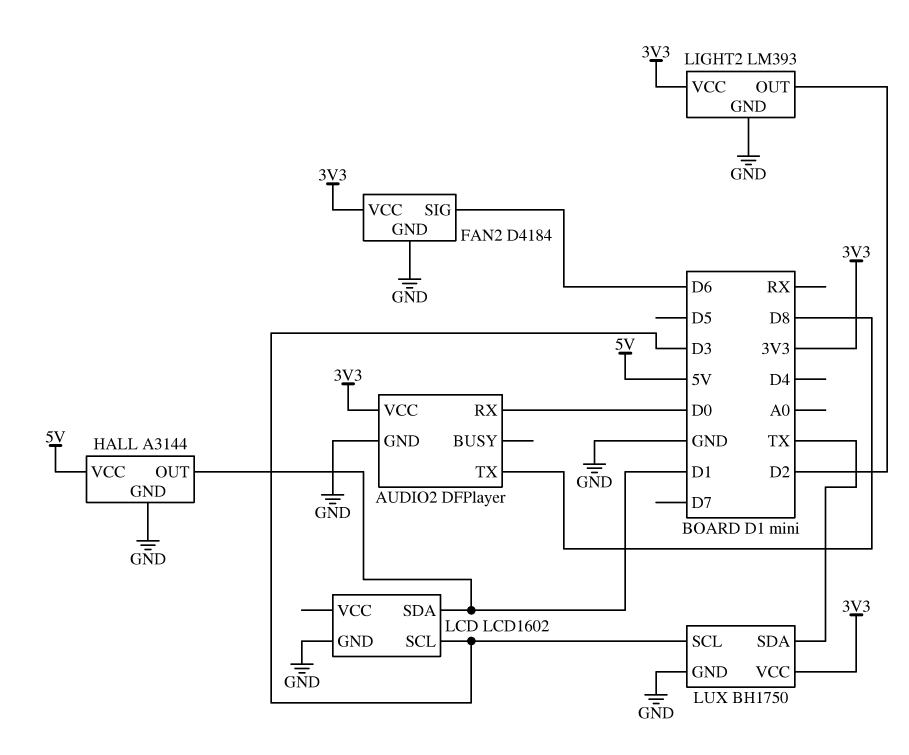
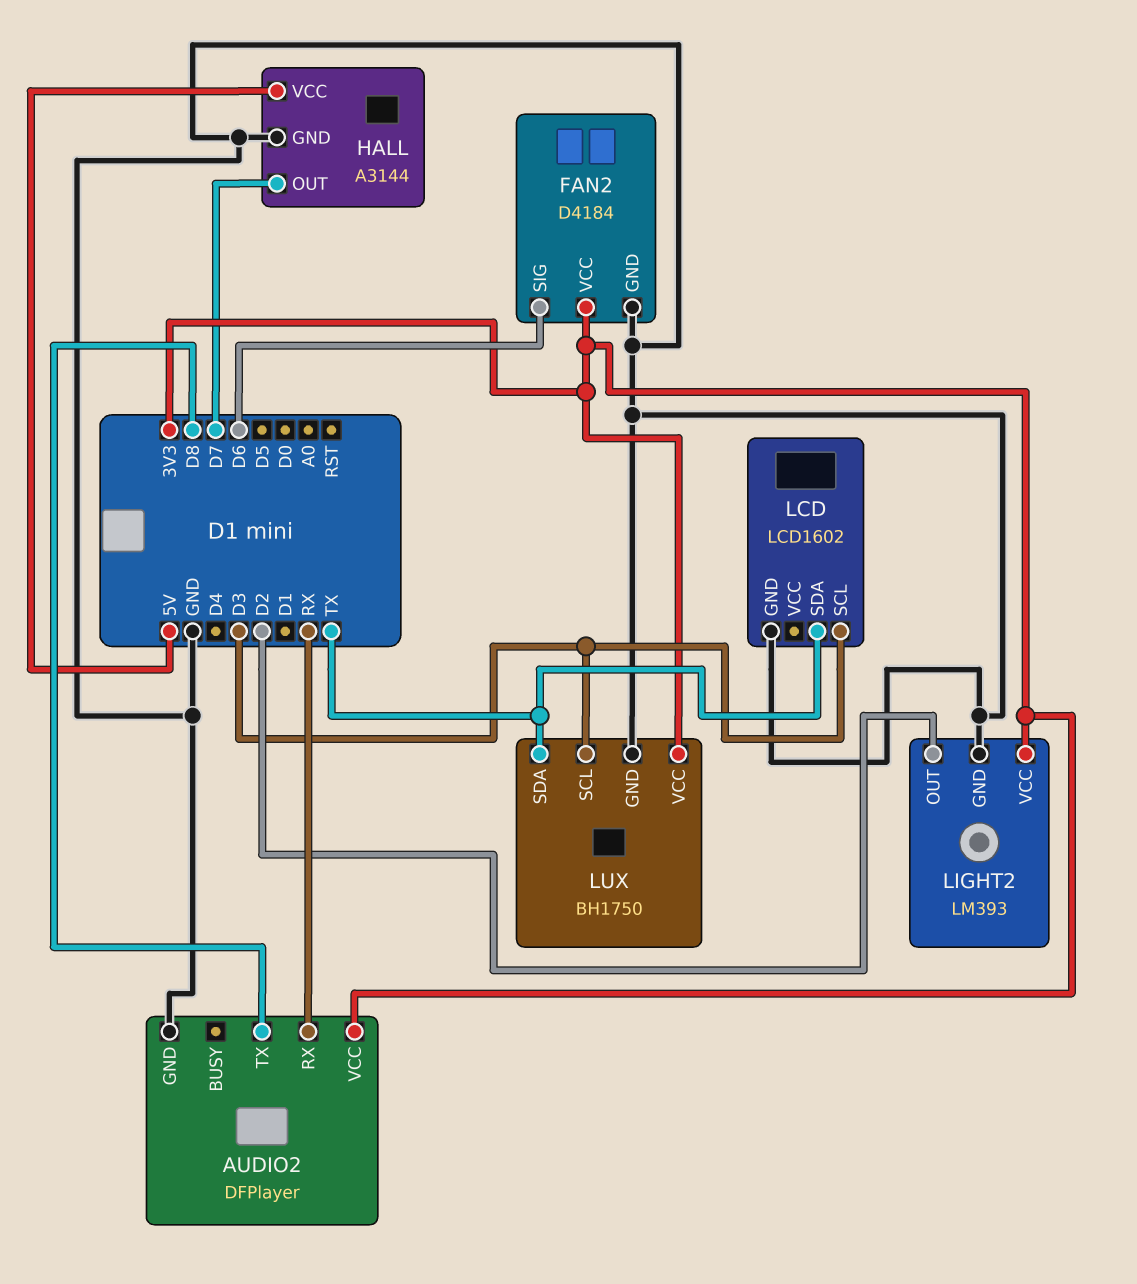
AUDIO2 pin RX: D0 -> RX
HALL pin OUT: D1 -> D7
LCD pin SDA: D1 -> TX

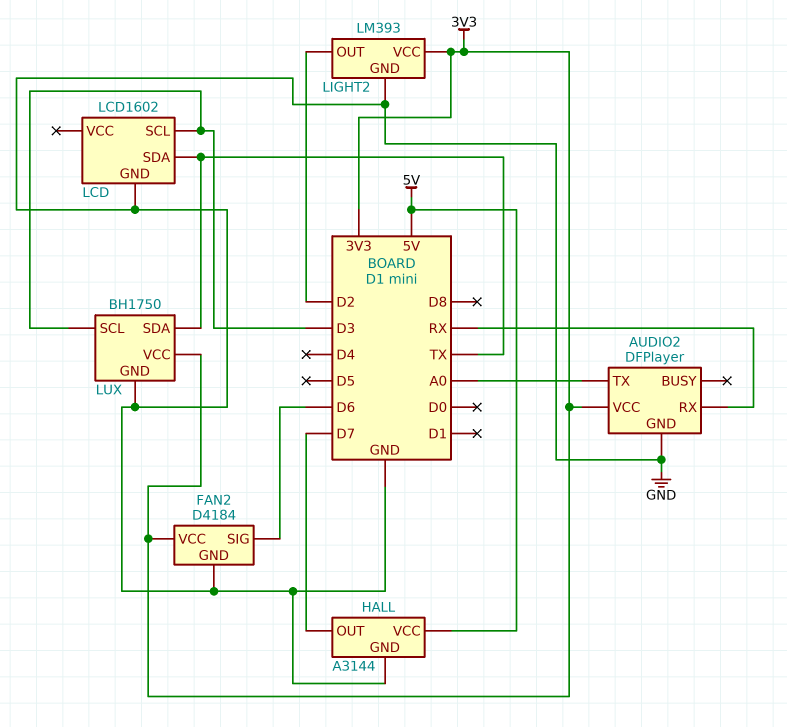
AUDIO2 pin TX: D8 -> A0

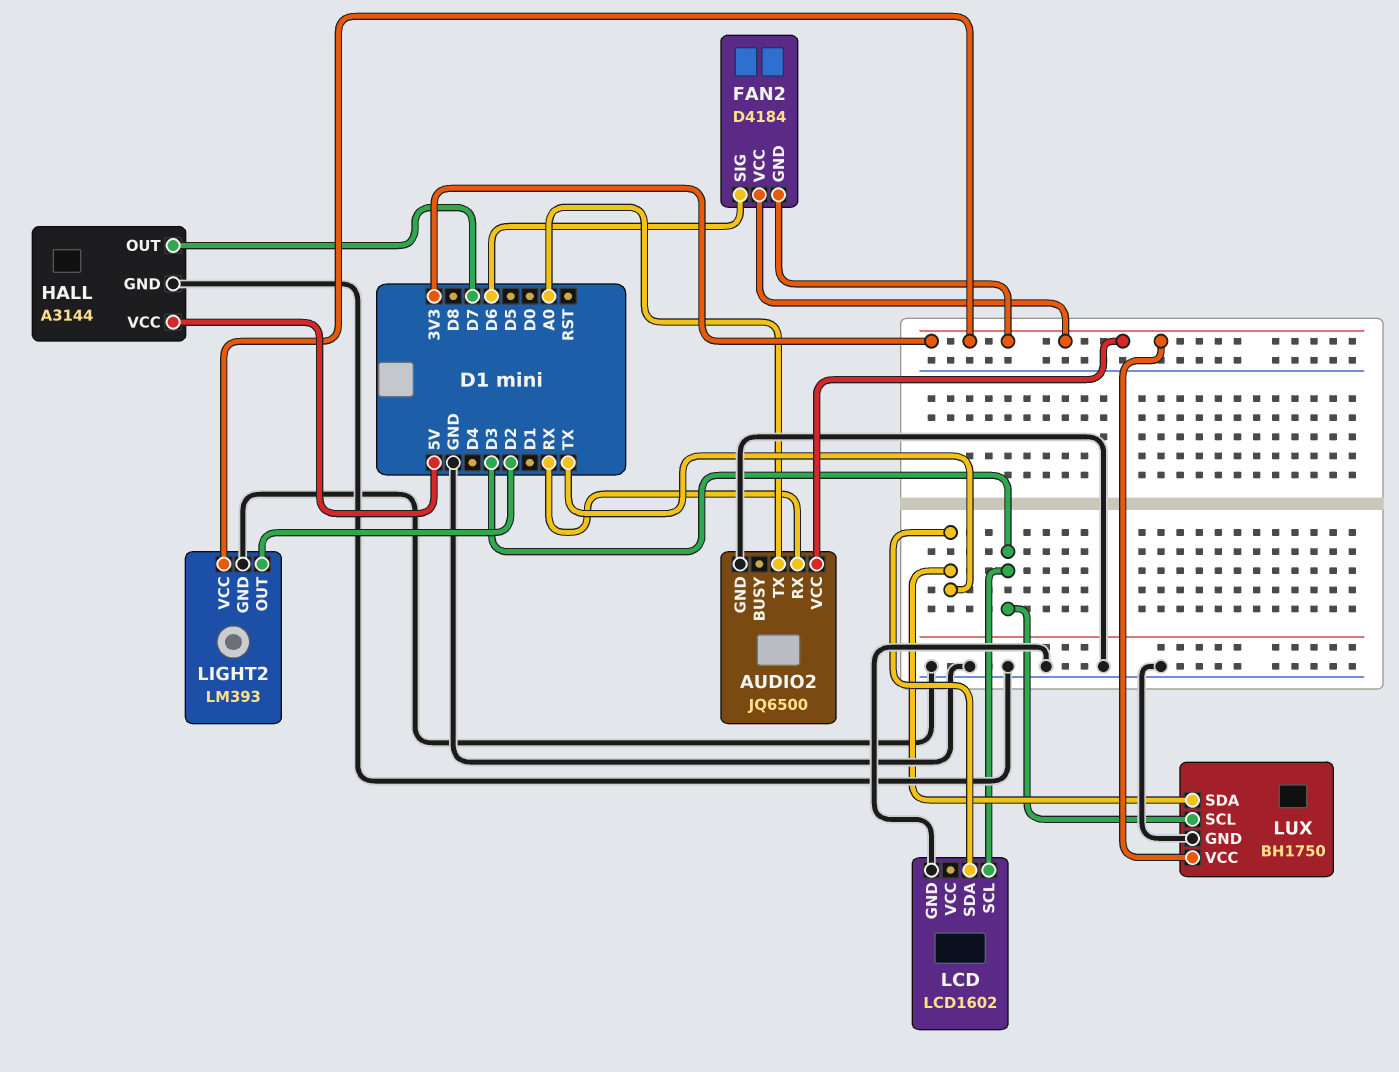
AUDIO2: DFPlayer -> JQ6500
FAN2 pin GND: GND -> 3V3

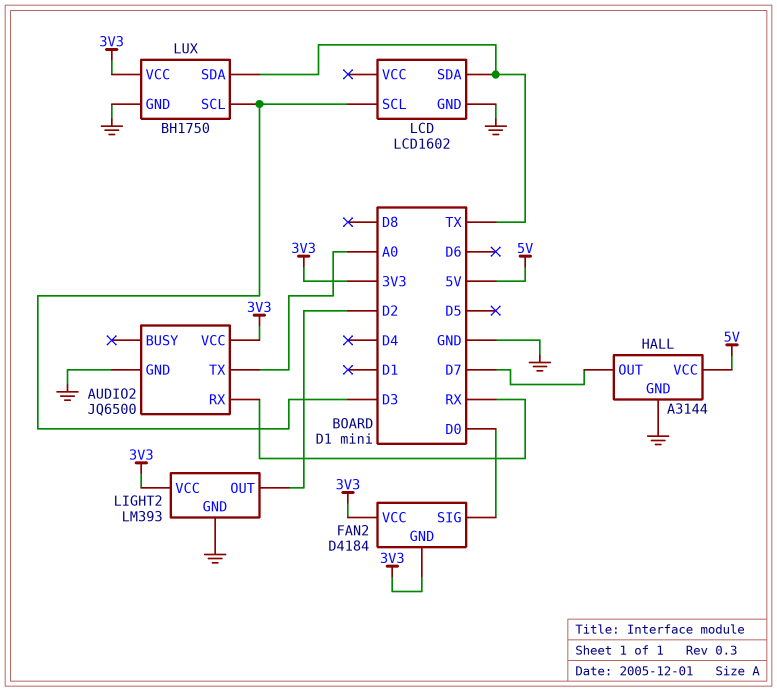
FAN2 pin SIG: D6 -> D0

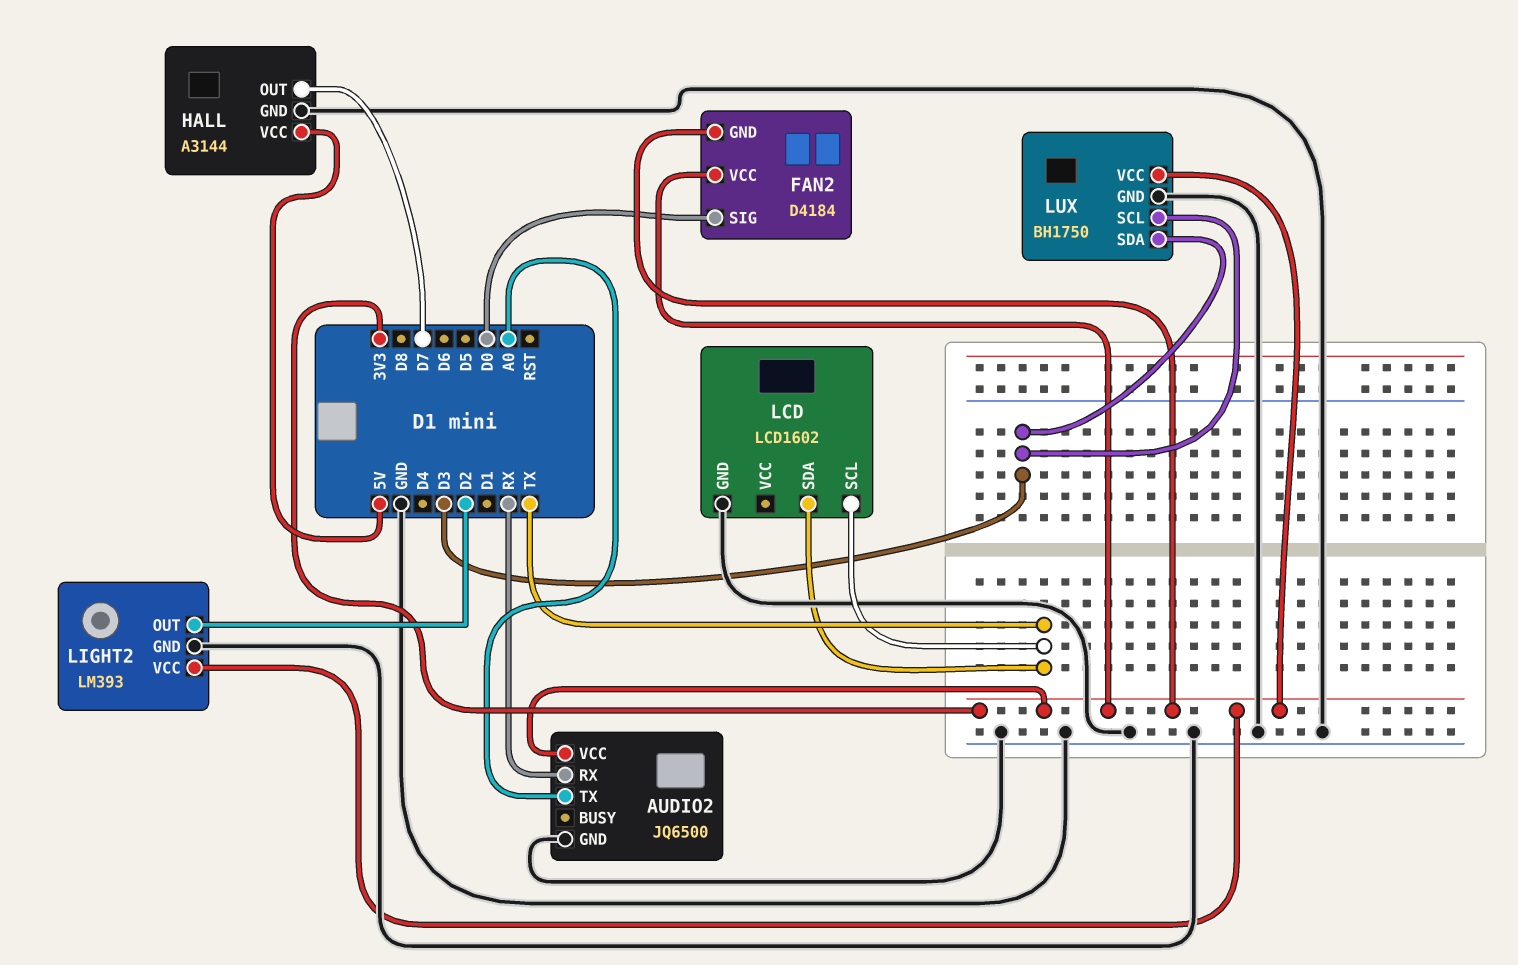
LCD pin SCL: D3 -> TX
LUX pin SDA: TX -> D3

